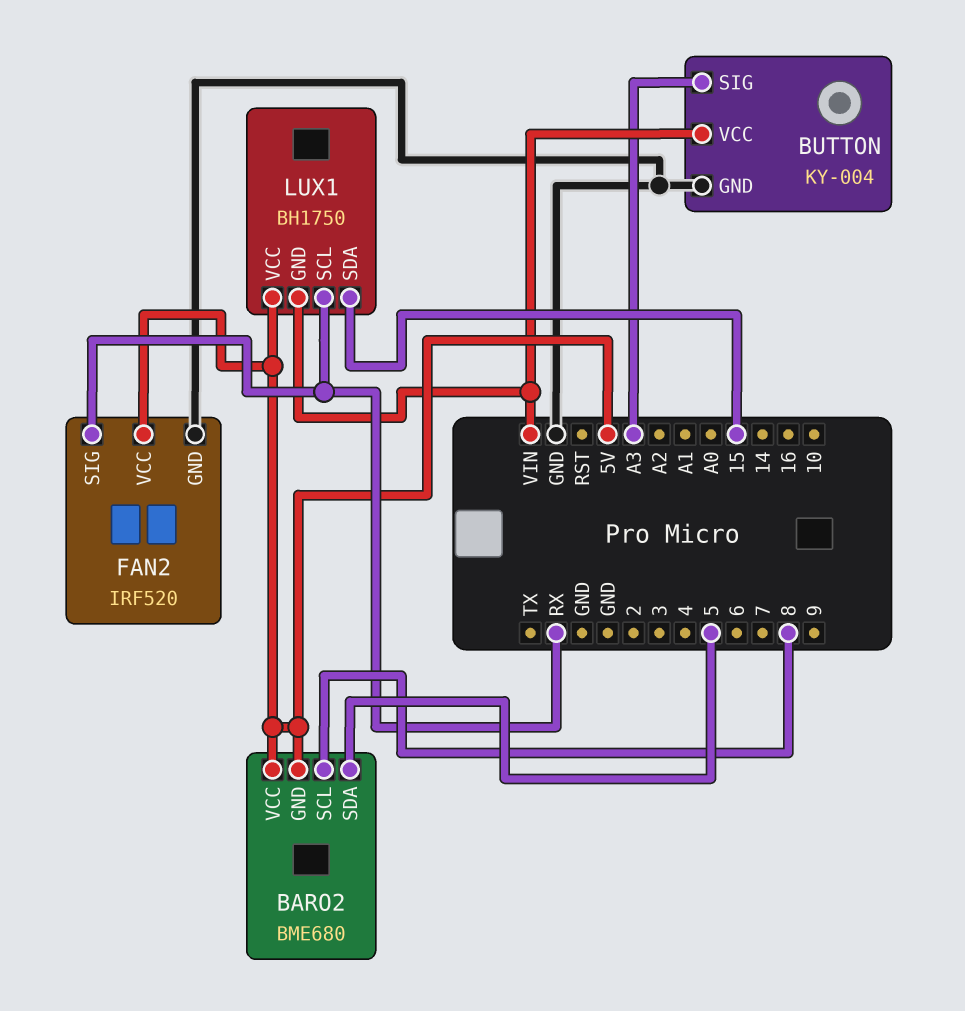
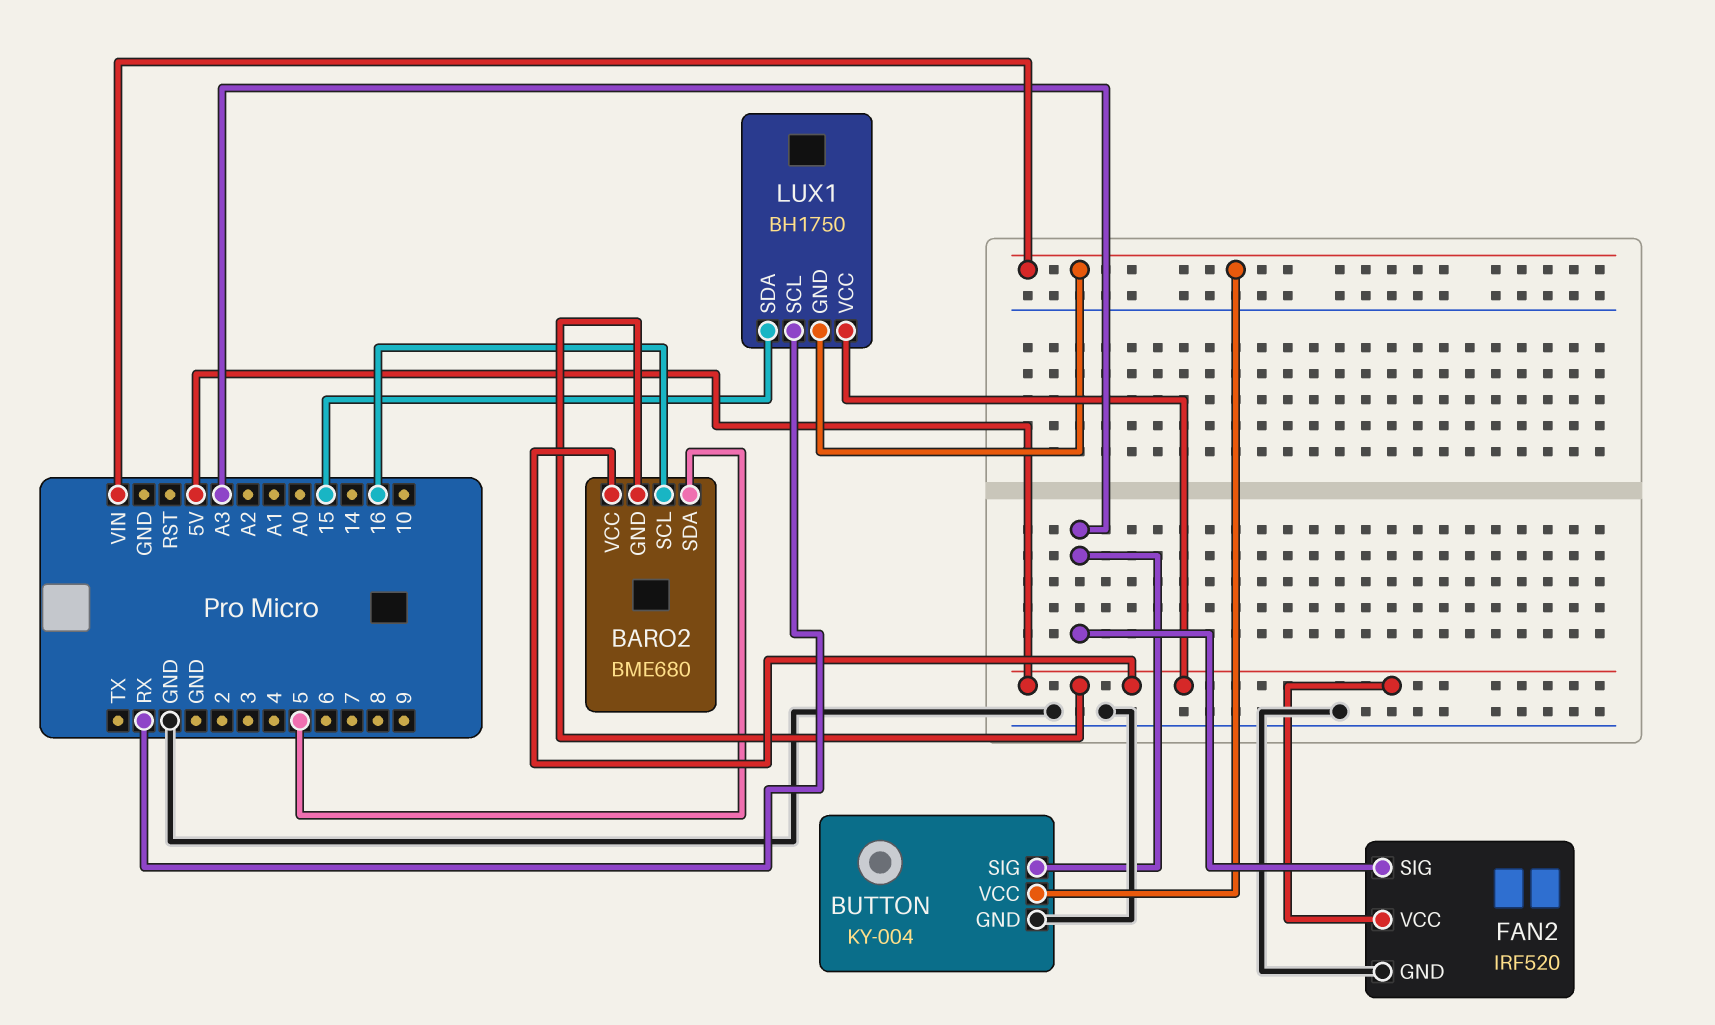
BARO2 pin SCL: 8 -> 16
FAN2 pin SIG: RX -> A3

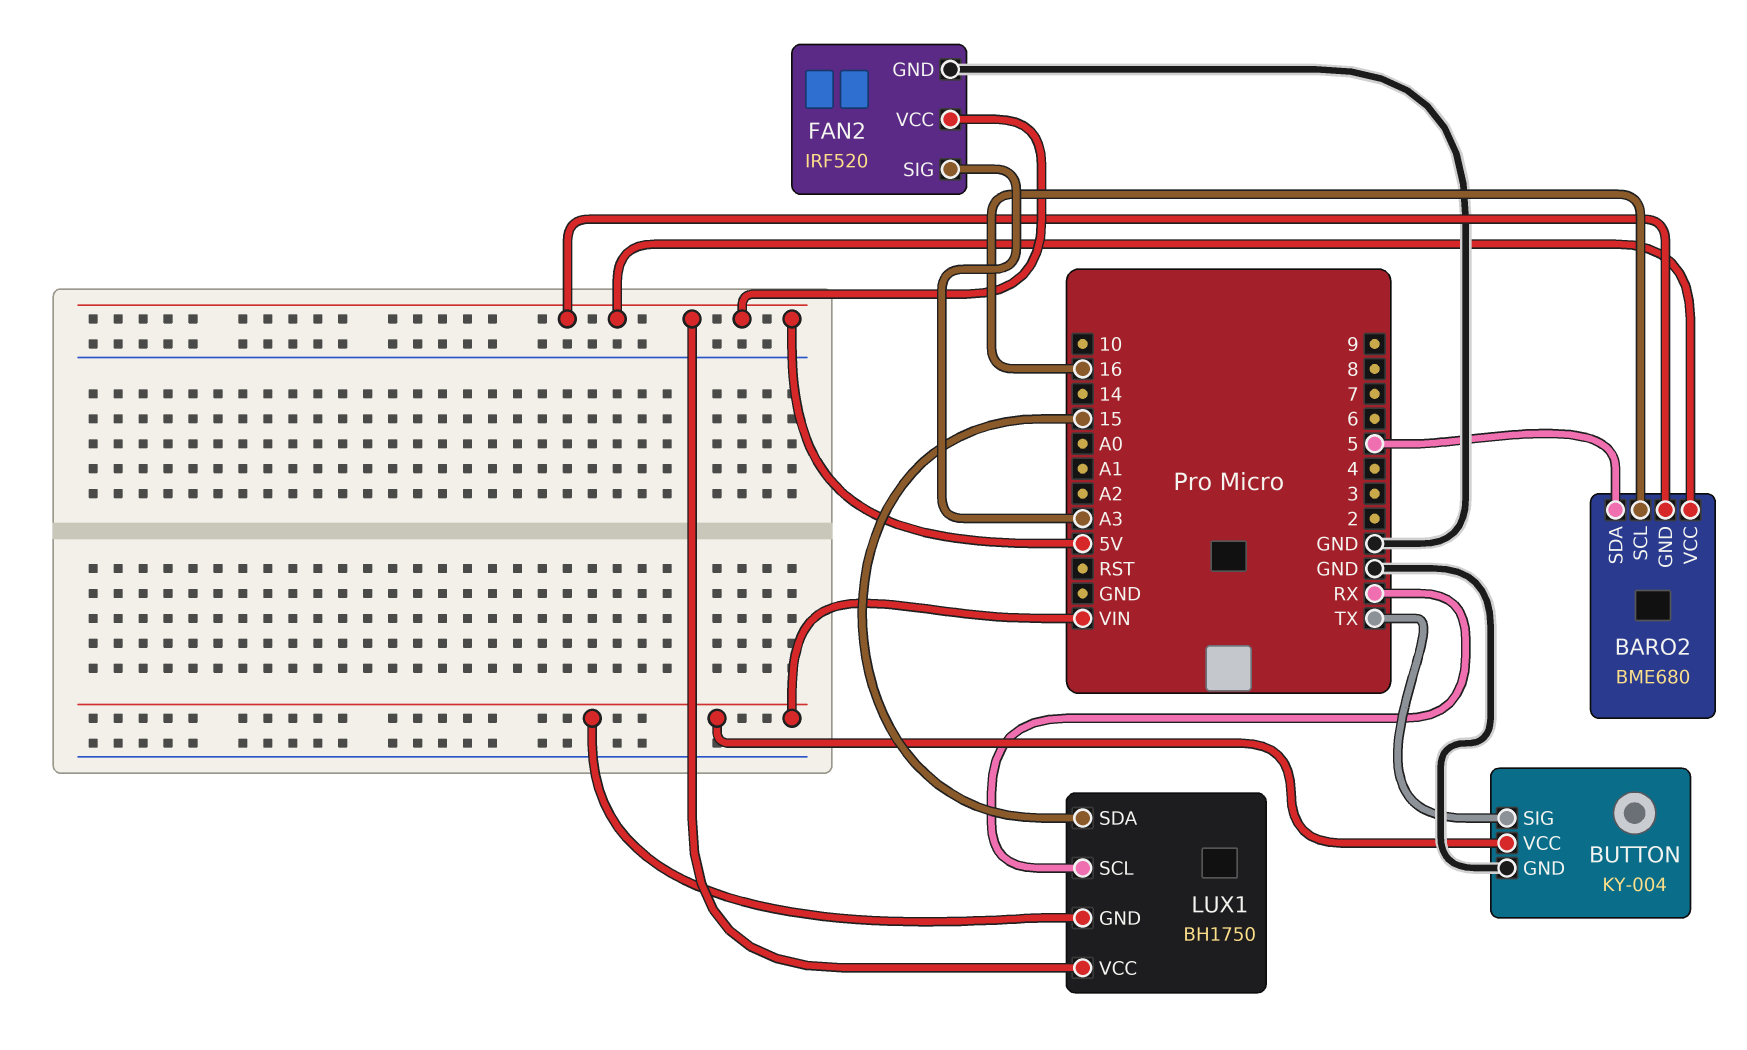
BUTTON pin SIG: A3 -> TX

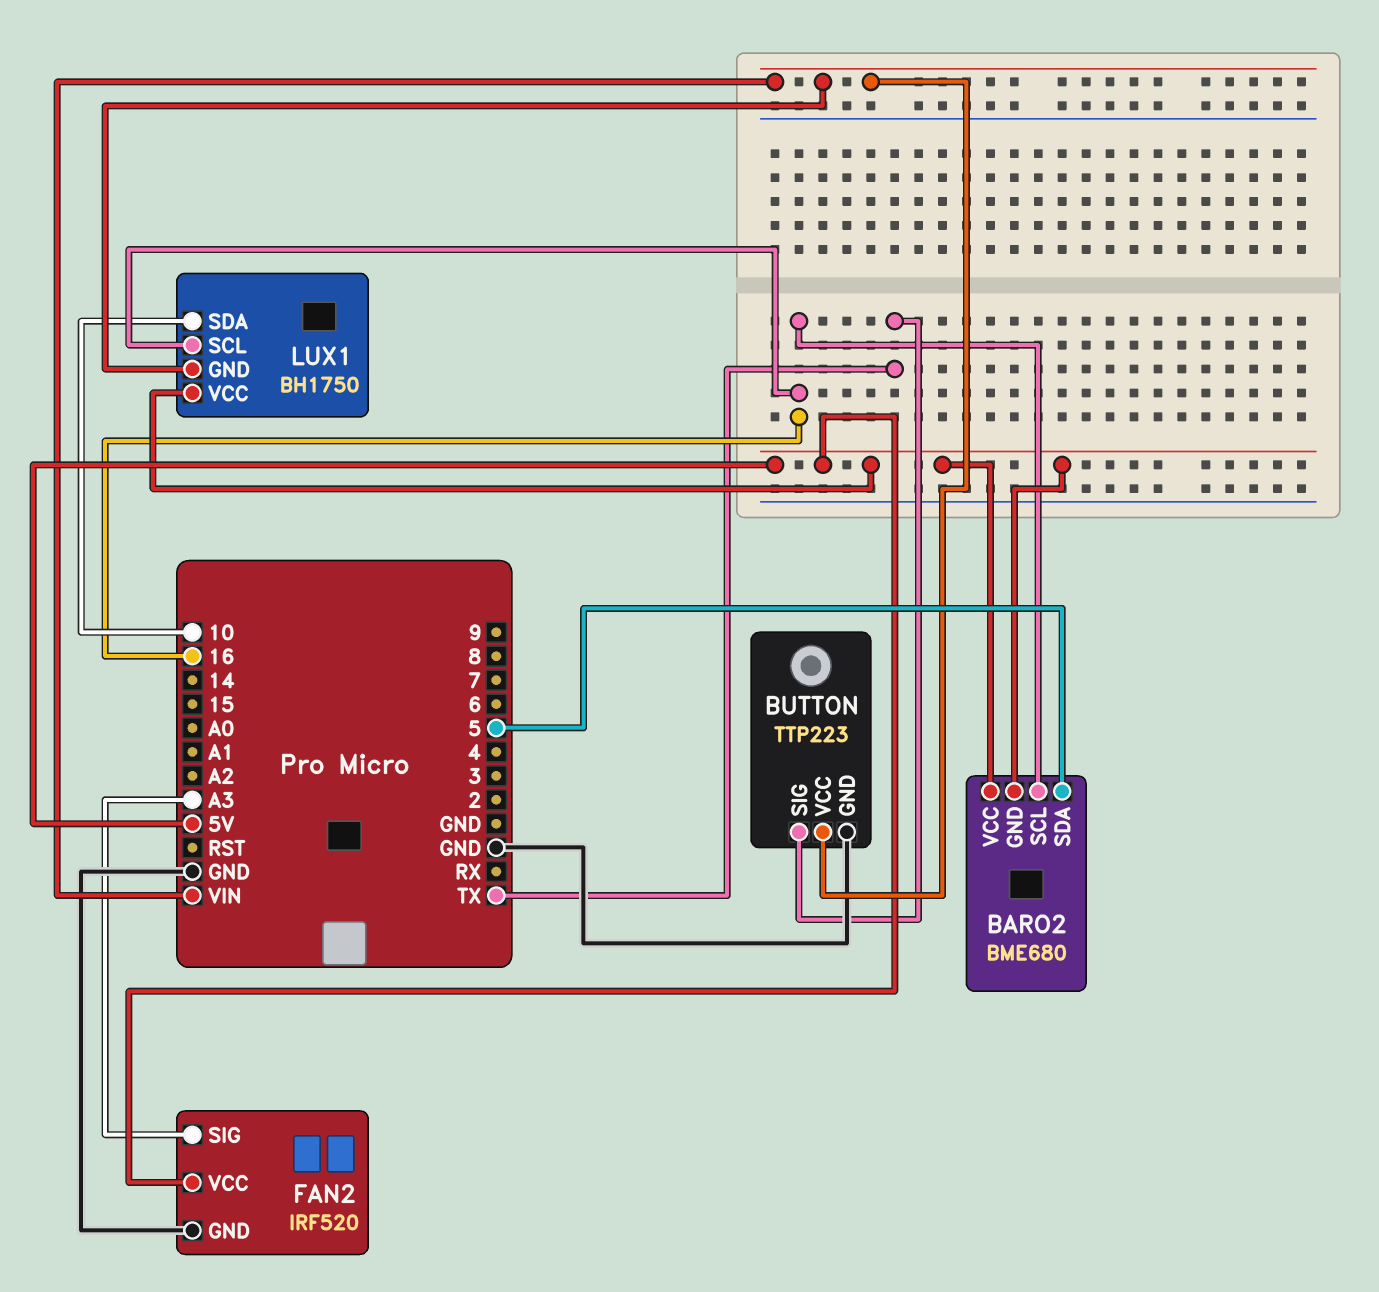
BUTTON: KY-004 -> TTP223
LUX1 pin SCL: RX -> 16
LUX1 pin SDA: 15 -> 10

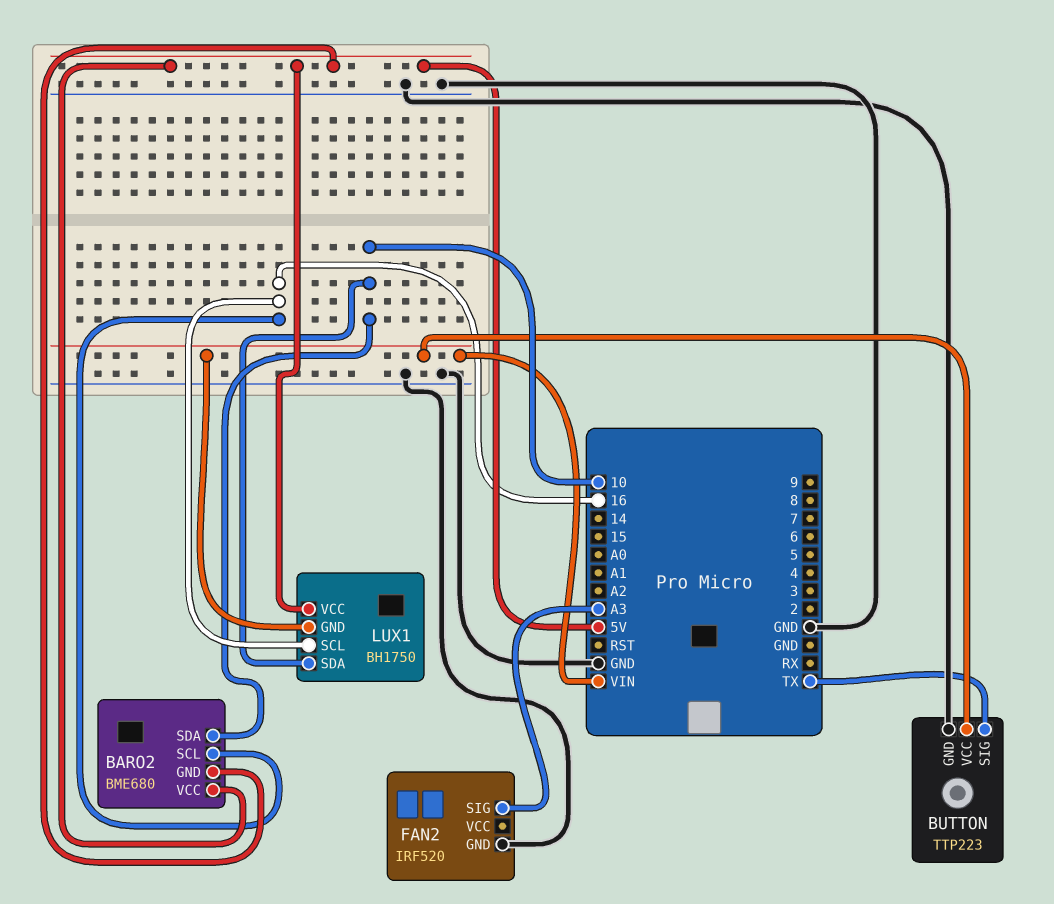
BARO2 pin SDA: 5 -> 10
FAN2 pin VCC: 5V -> none

